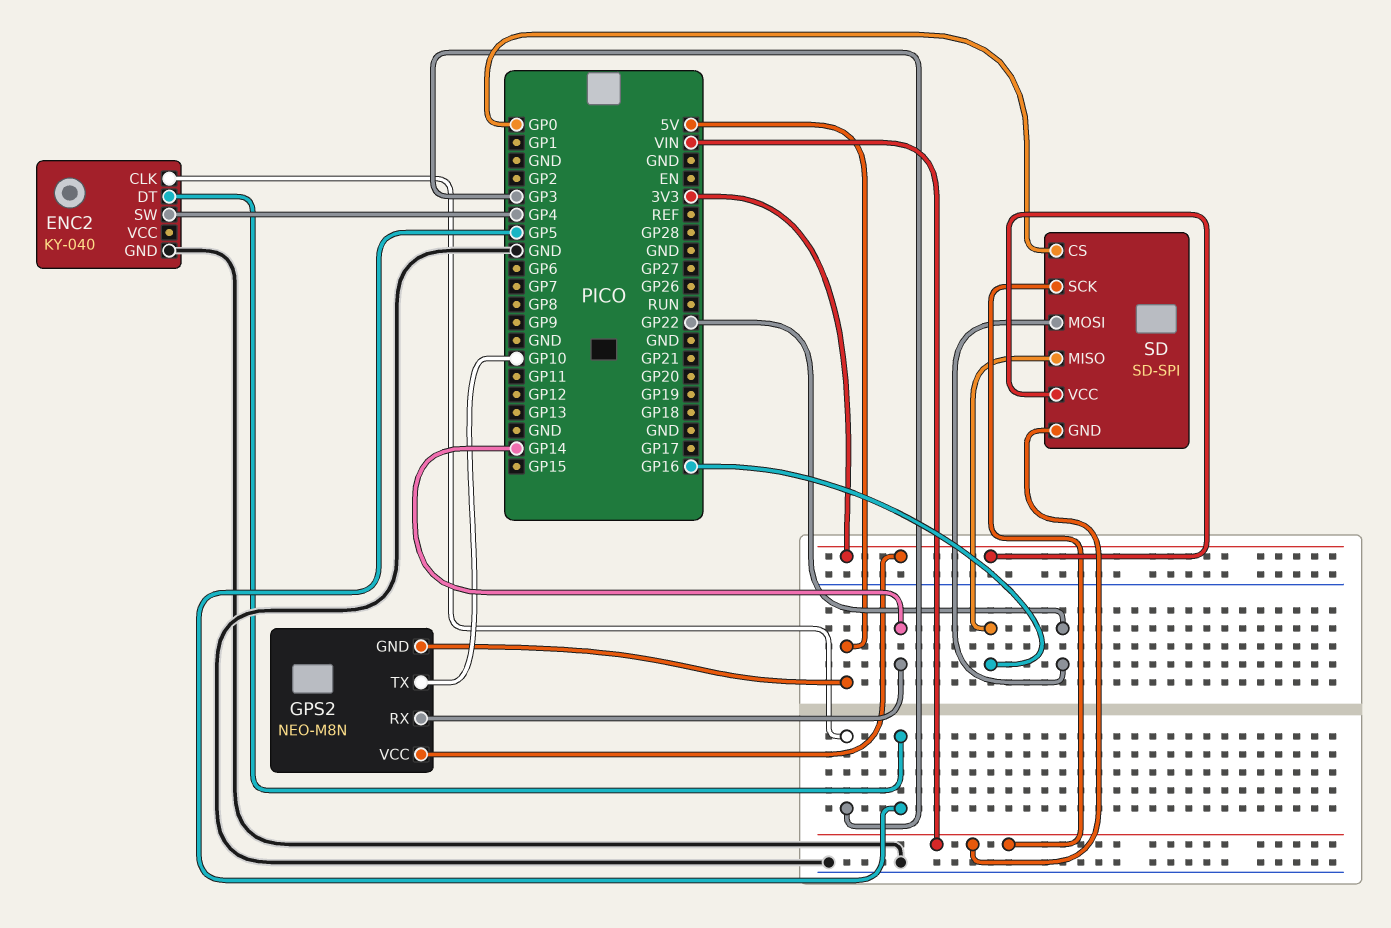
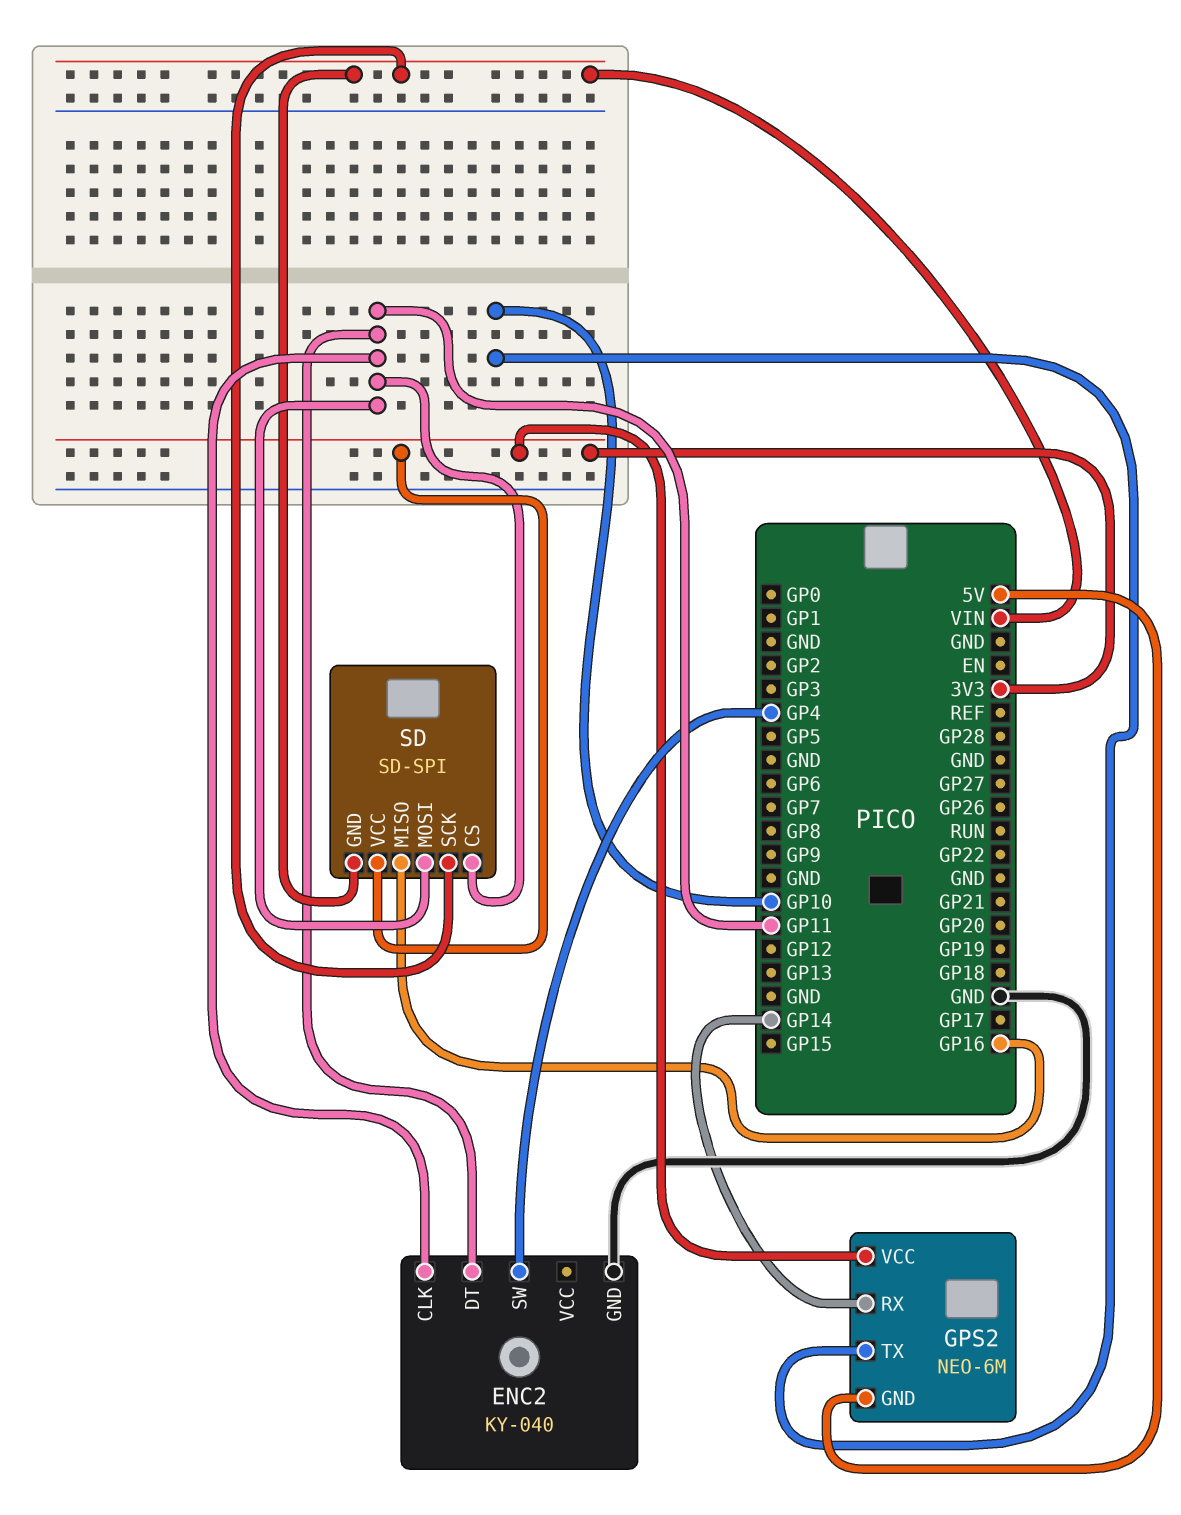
ENC2 pin CLK: GP3 -> GP11
ENC2 pin DT: GP5 -> GP11
GPS2: NEO-M8N -> NEO-6M
SD pin CS: GP0 -> GP11
SD pin MOSI: GP22 -> GP11

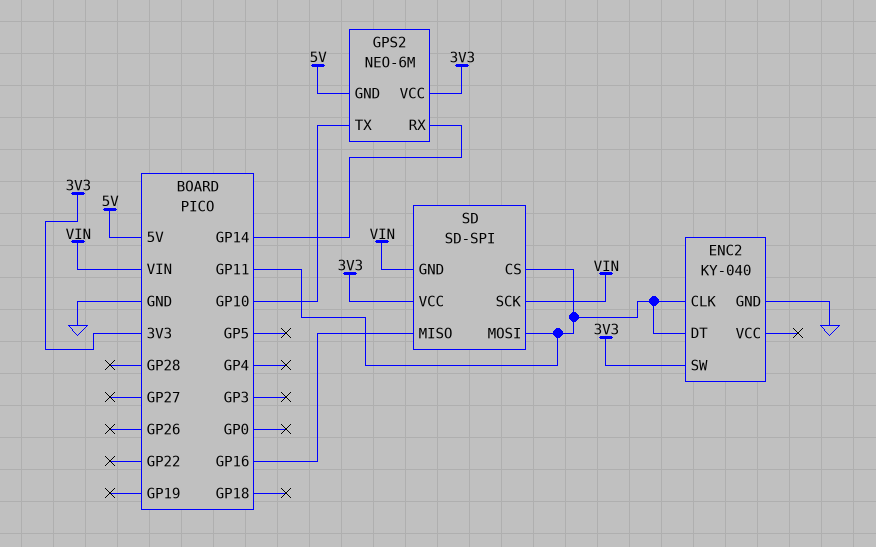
ENC2 pin SW: GP4 -> 3V3

